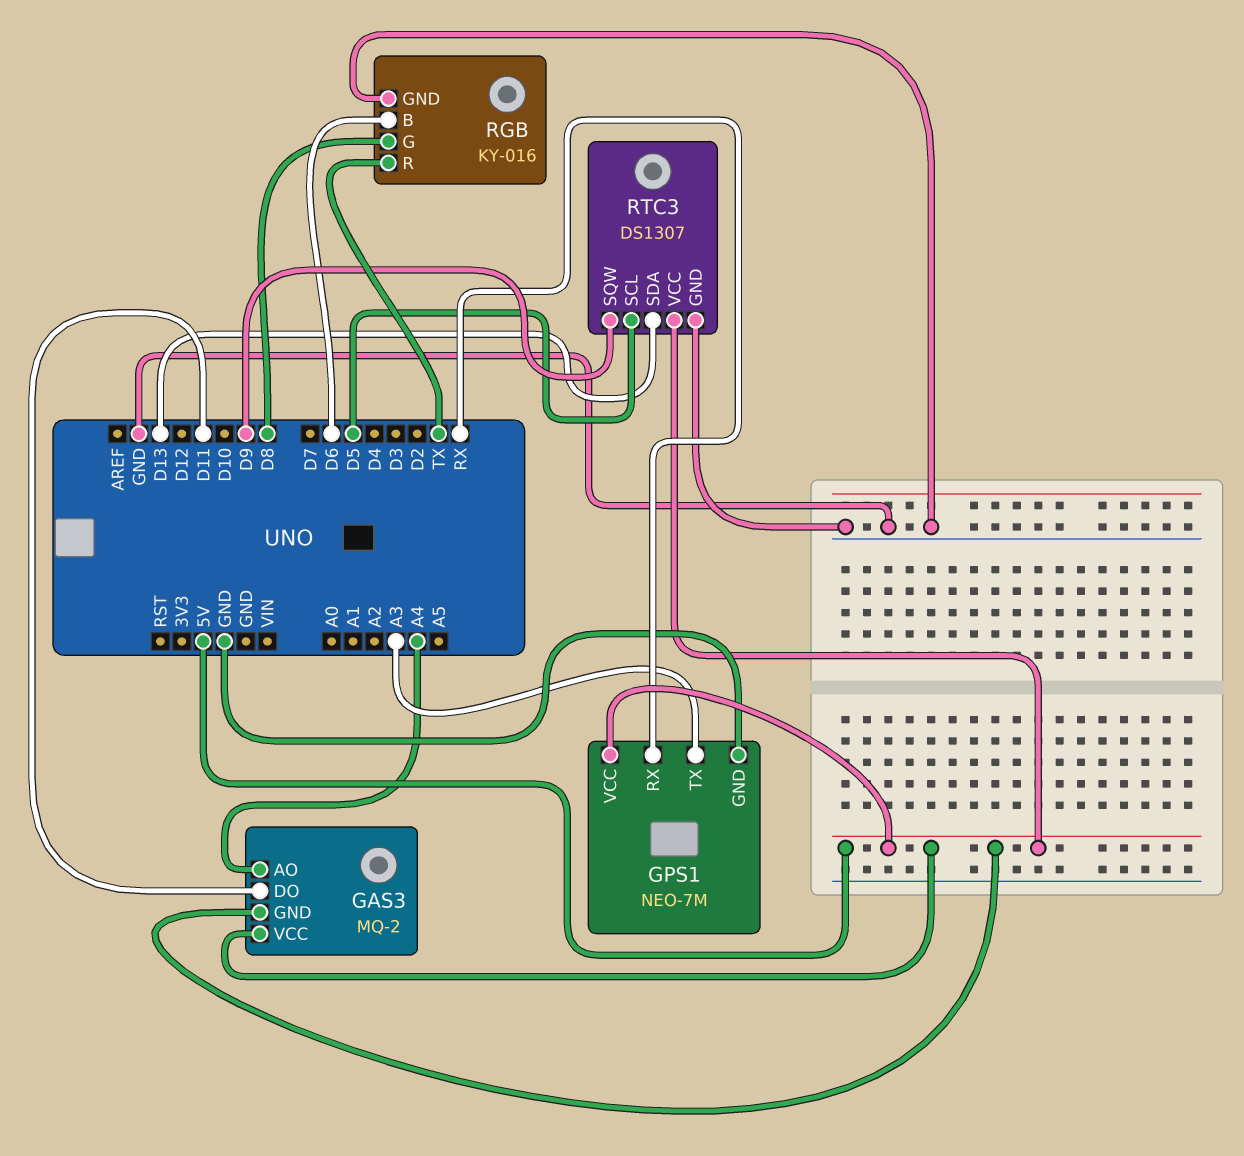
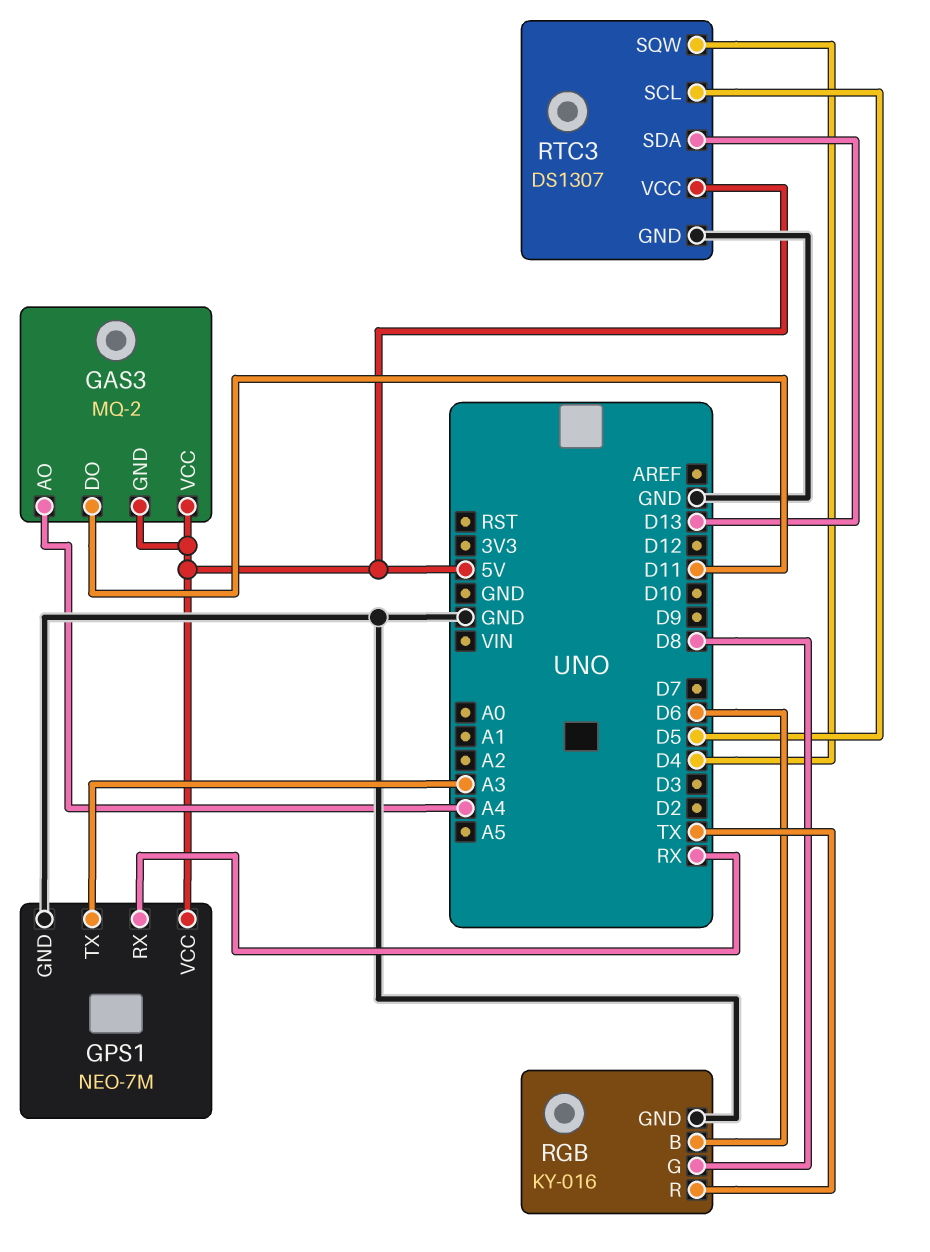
RTC3 pin SQW: D9 -> D4

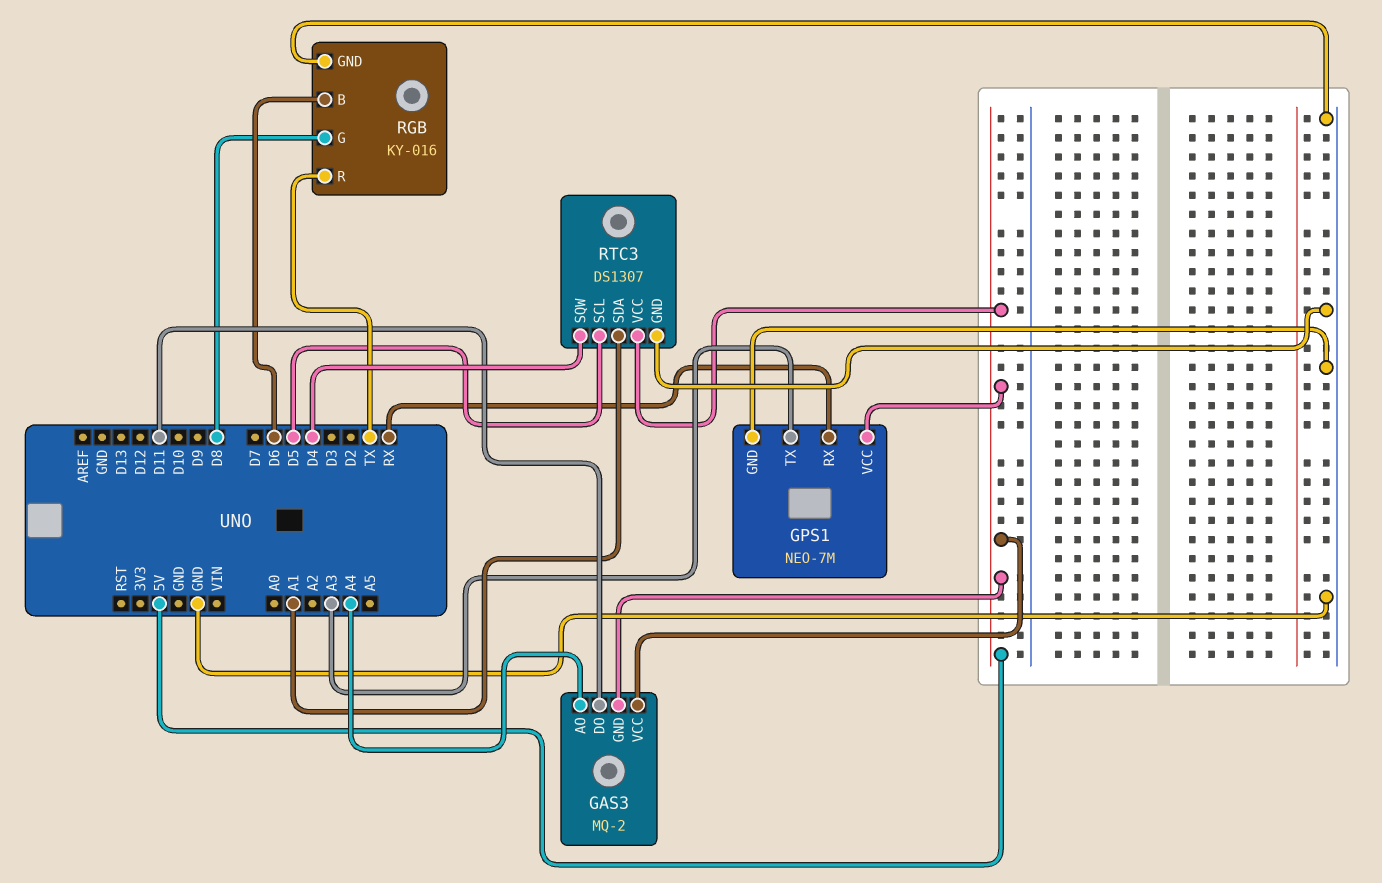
RTC3 pin SDA: D13 -> A1

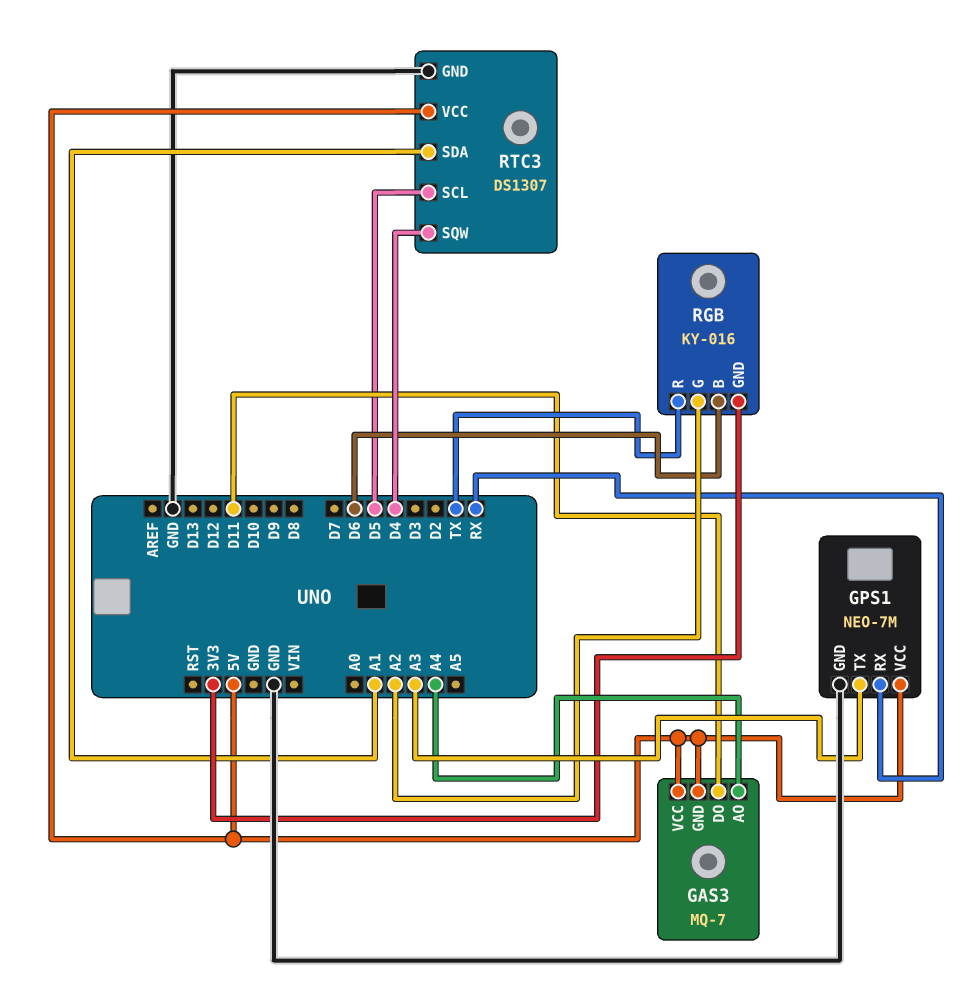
GAS3: MQ-2 -> MQ-7
RGB pin G: D8 -> A2
RGB pin GND: GND -> 3V3

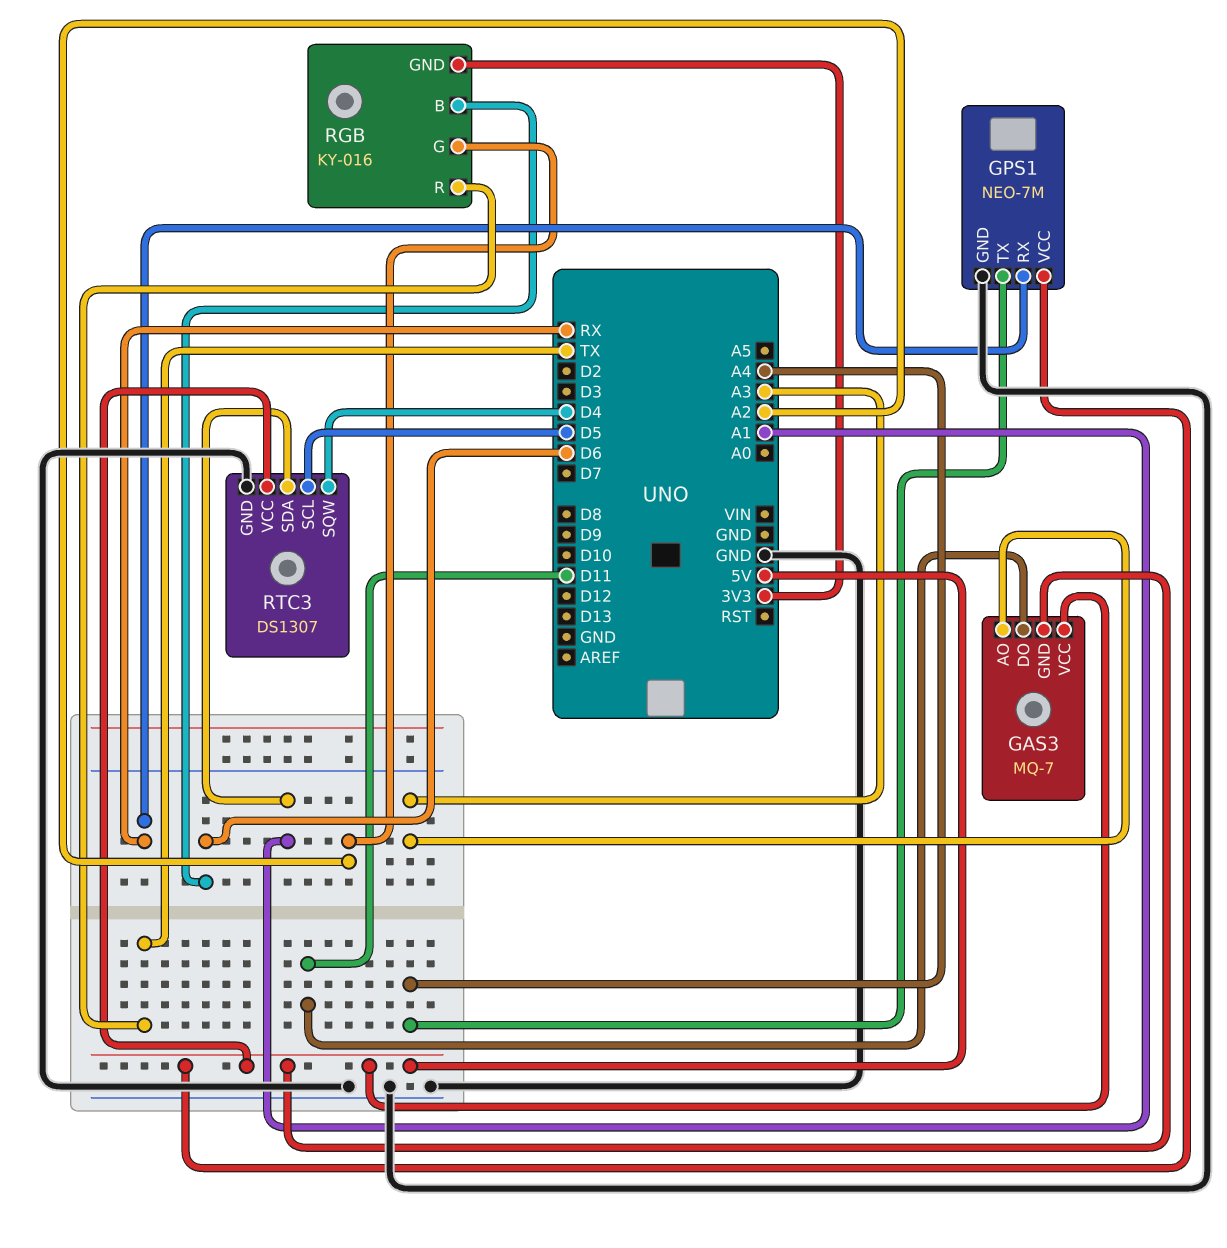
GAS3 pin AO: A4 -> A3
GPS1 pin TX: A3 -> A4

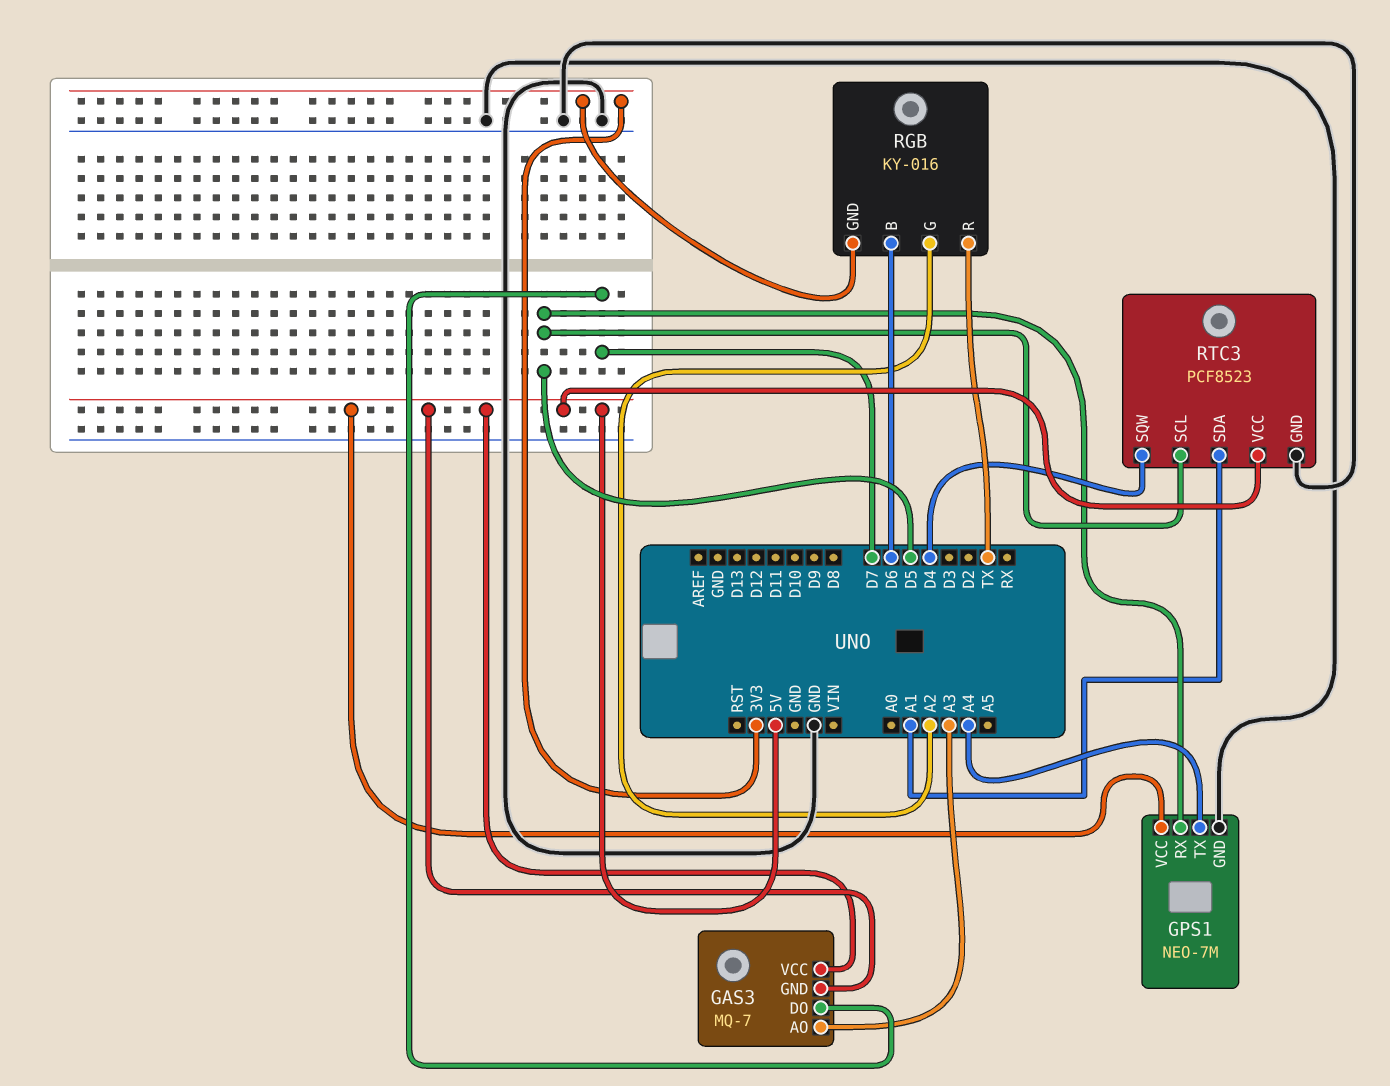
GAS3 pin DO: D11 -> D7
GPS1 pin RX: RX -> D5
RTC3: DS1307 -> PCF8523

